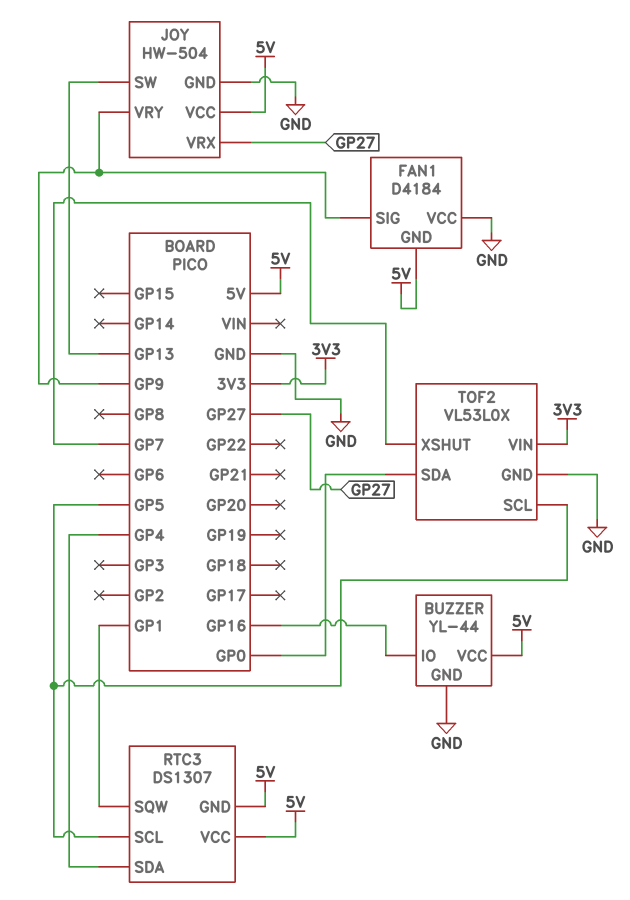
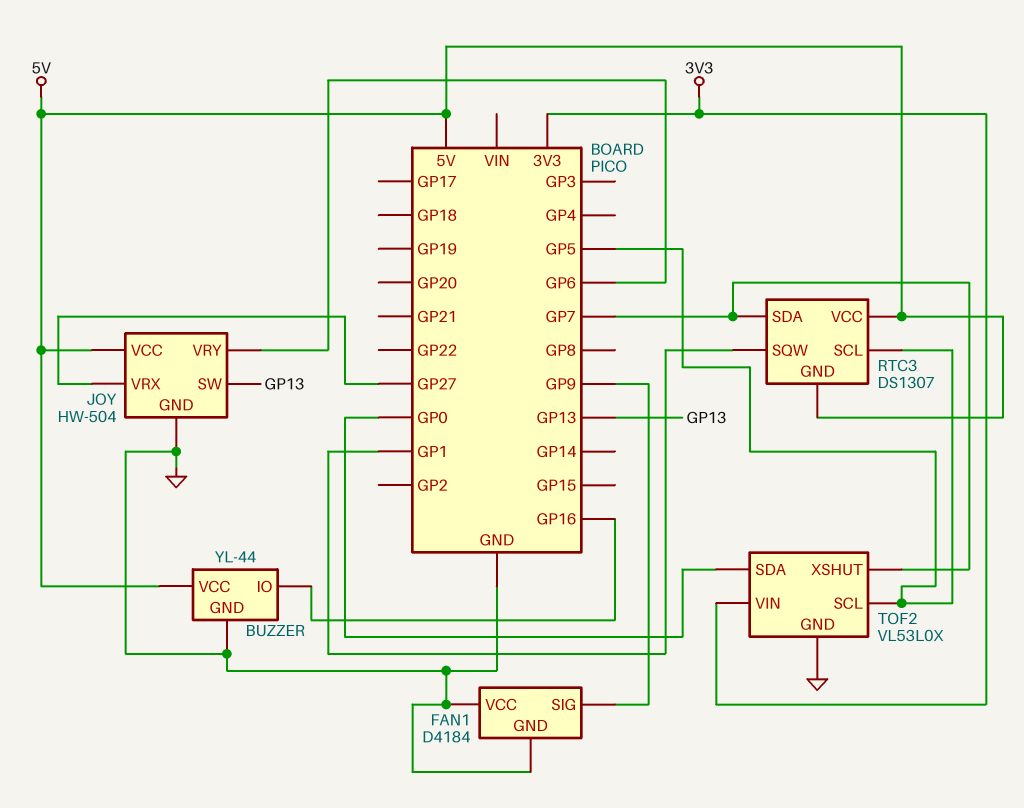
FAN1 pin GND: 5V -> GND
JOY pin VRY: GP9 -> GP6
RTC3 pin SDA: GP4 -> GP7

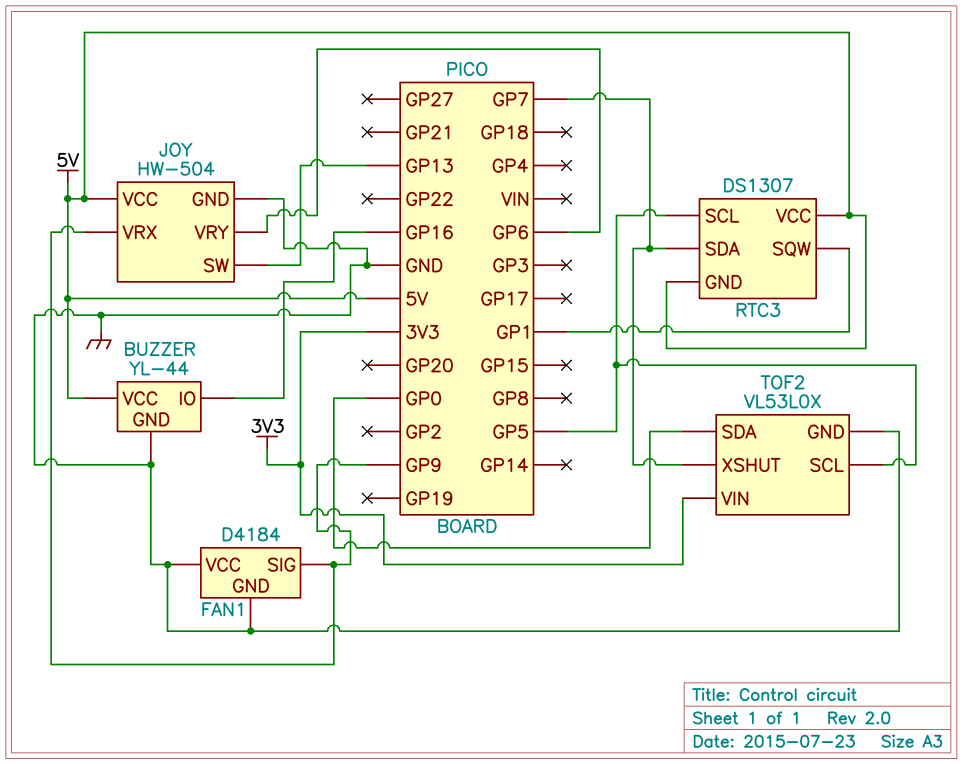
JOY pin VRX: GP27 -> GP9

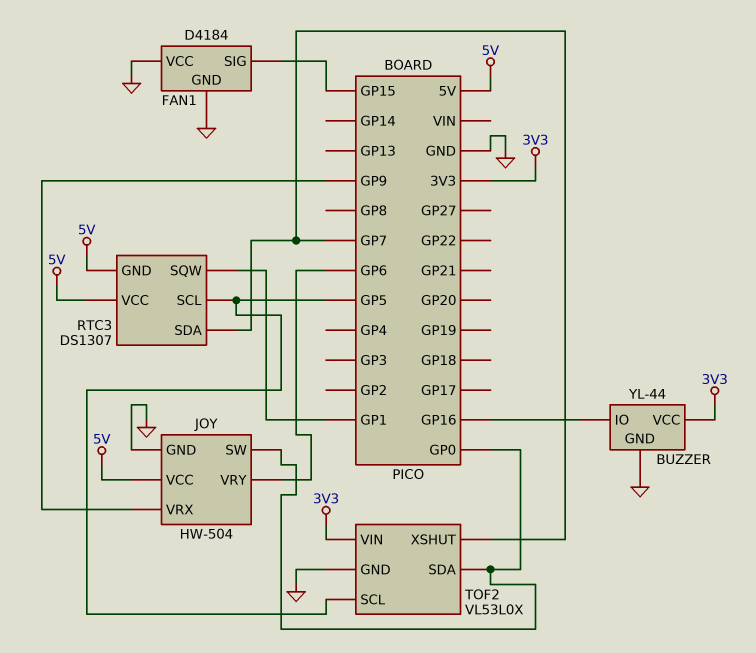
BUZZER pin VCC: 5V -> 3V3
FAN1 pin SIG: GP9 -> GP15
JOY pin SW: GP13 -> GP0

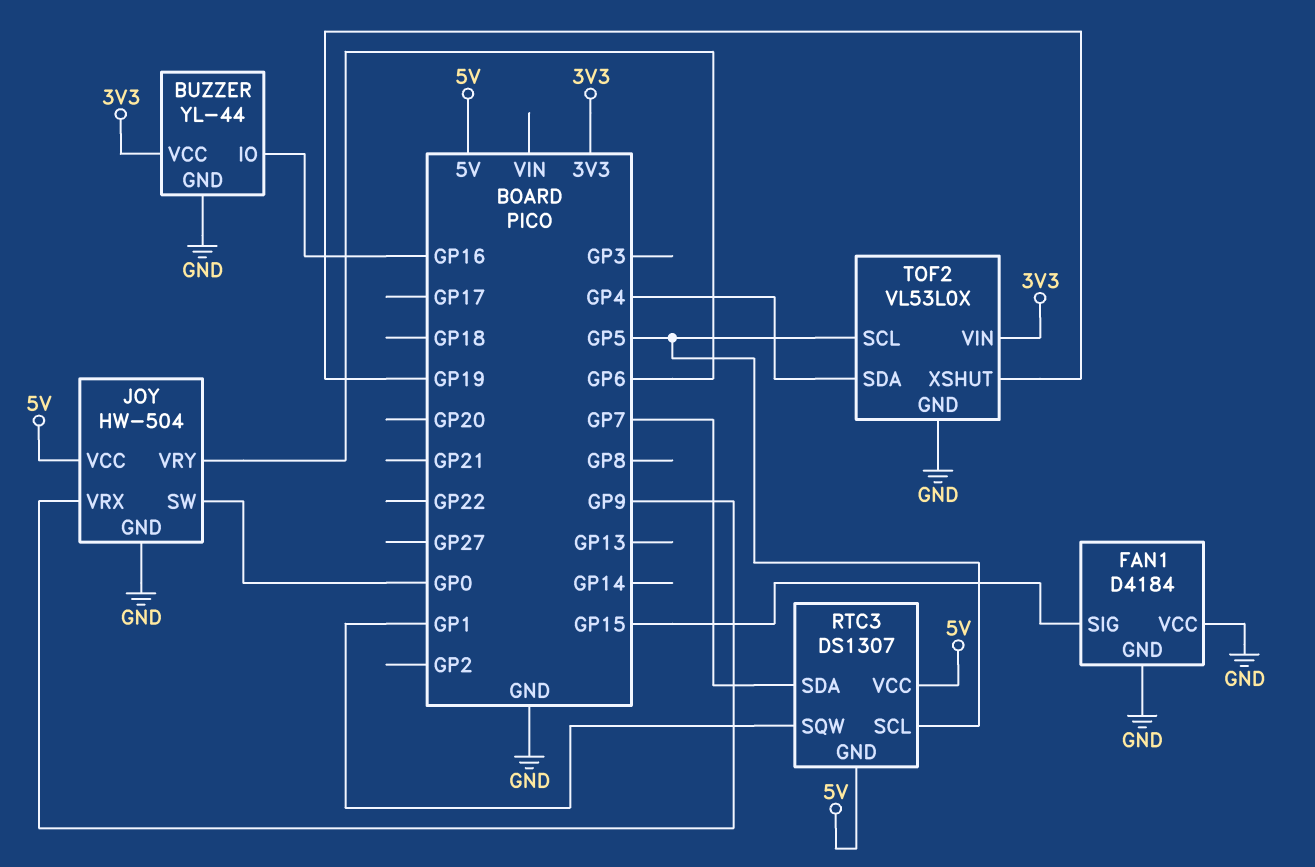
TOF2 pin SDA: GP0 -> GP4
TOF2 pin XSHUT: GP7 -> GP19

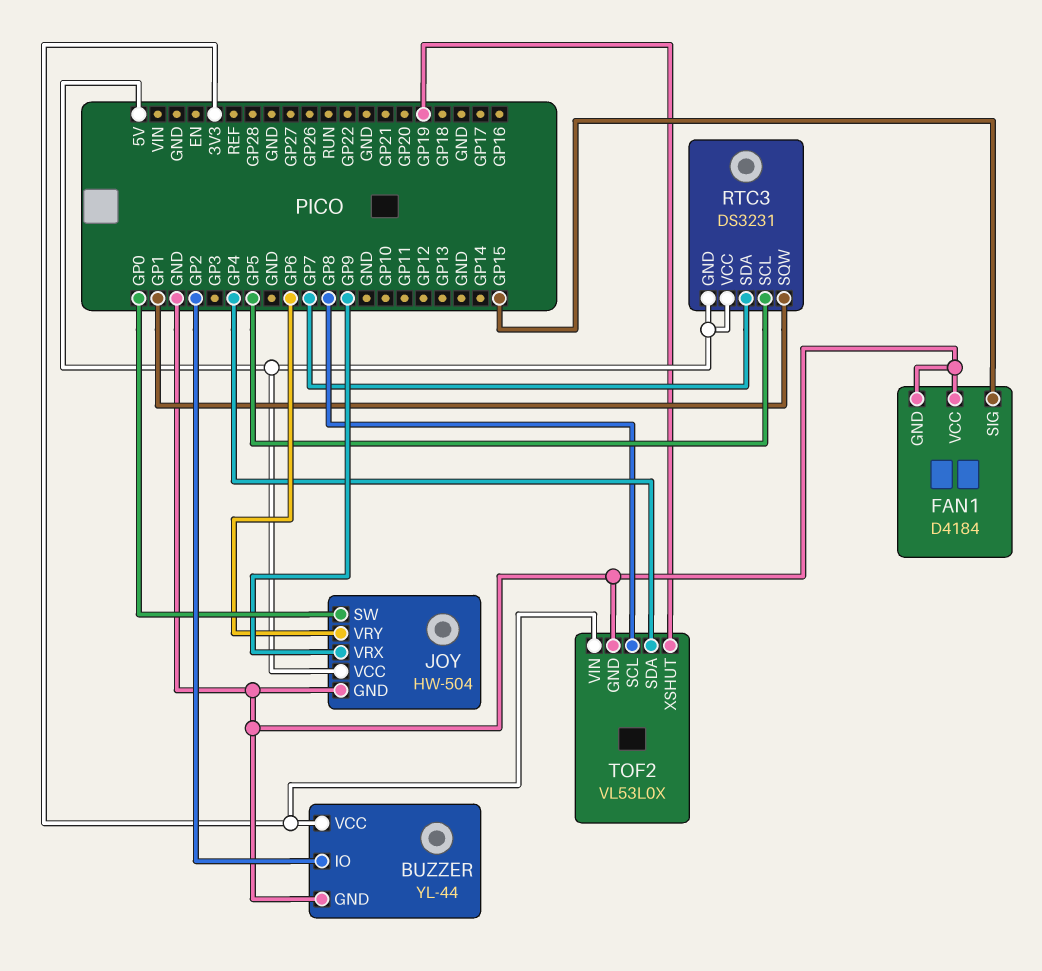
BUZZER pin IO: GP16 -> GP2
RTC3: DS1307 -> DS3231
TOF2 pin SCL: GP5 -> GP8

